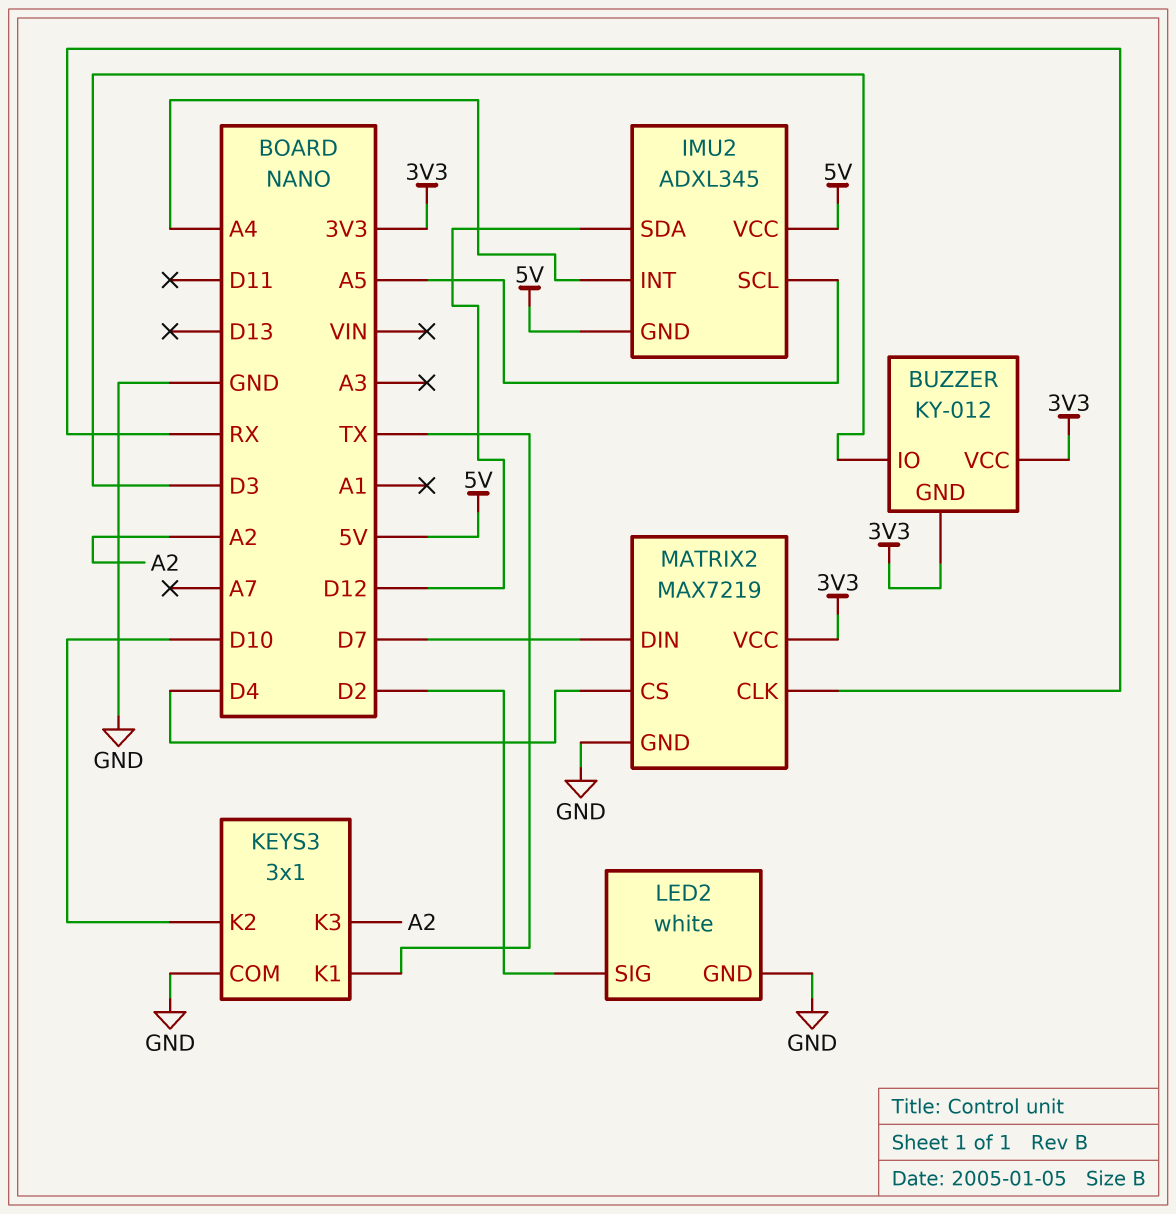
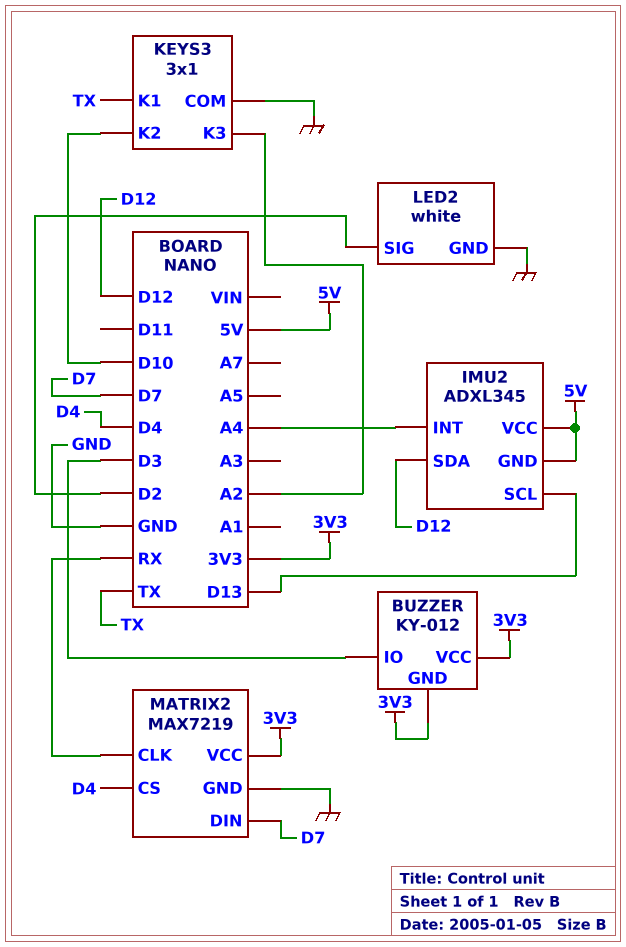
IMU2 pin SCL: A5 -> D13

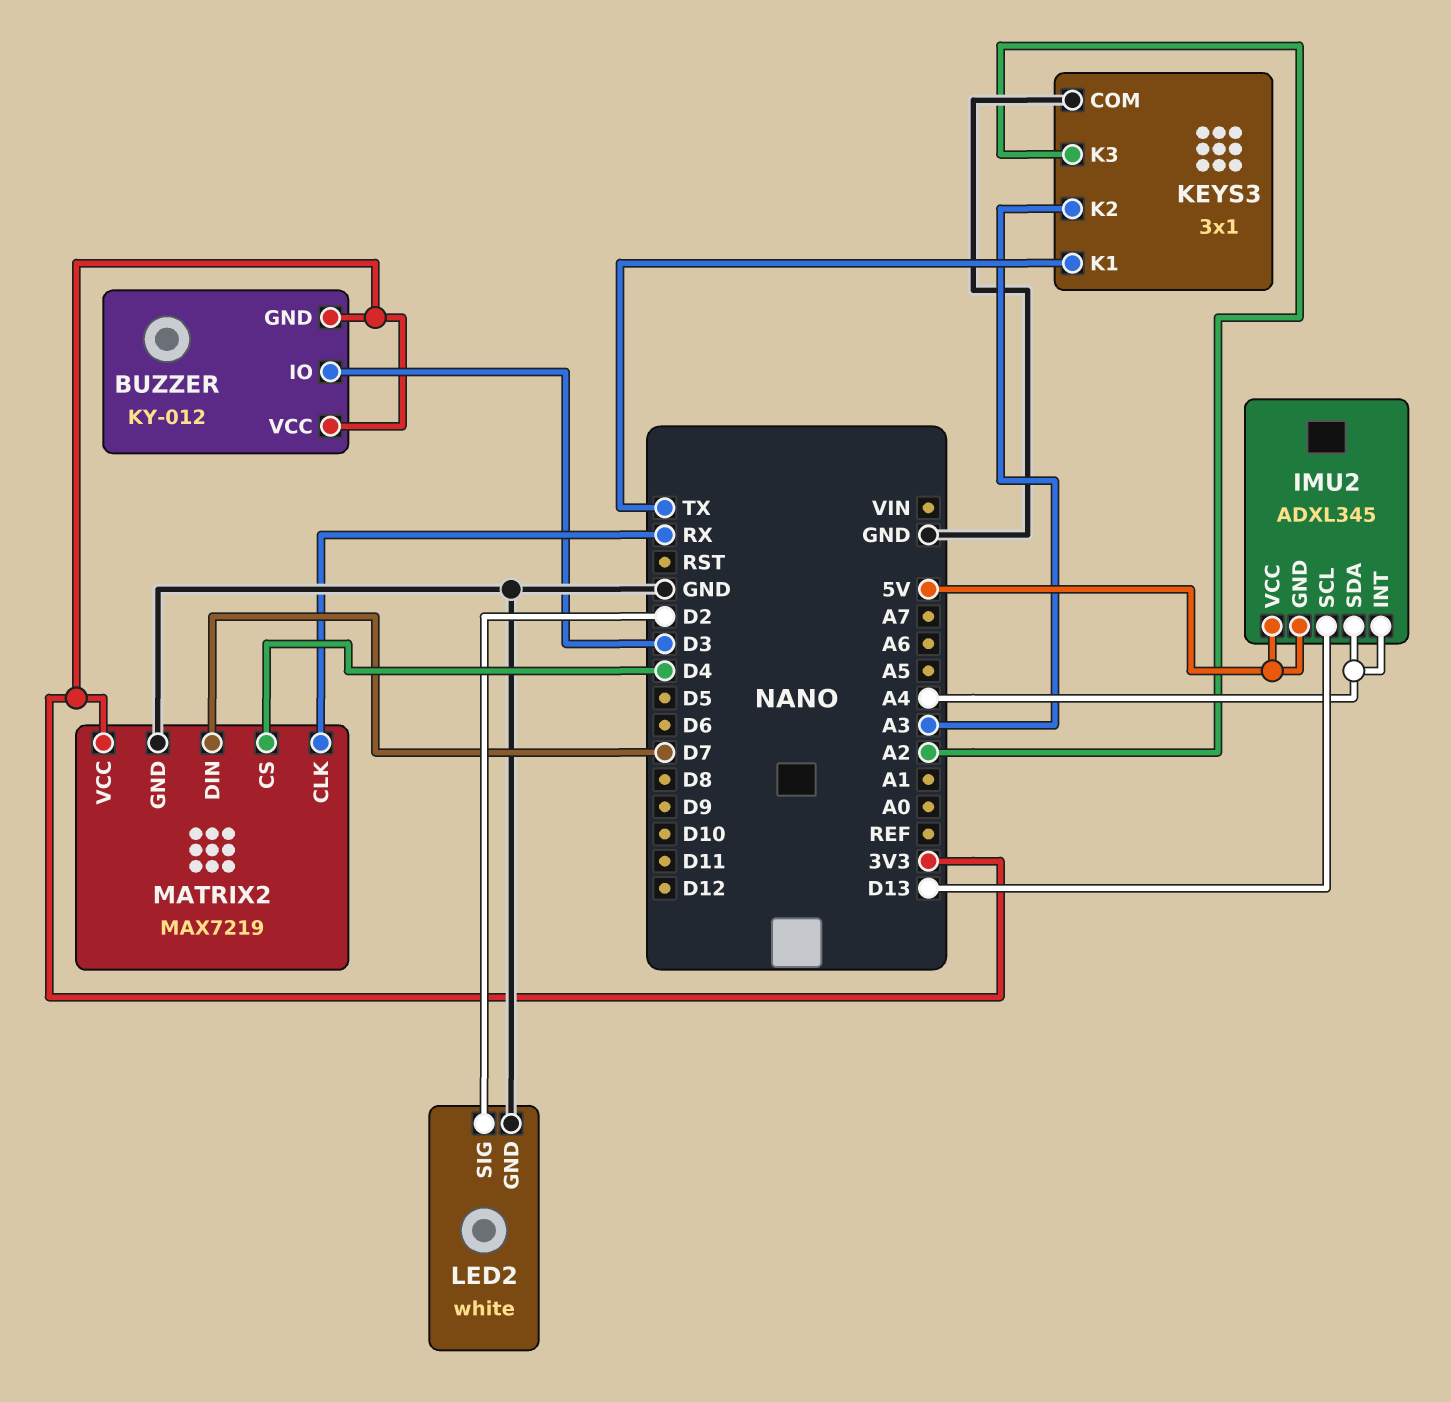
IMU2 pin SDA: D12 -> A4
KEYS3 pin K2: D10 -> A3

